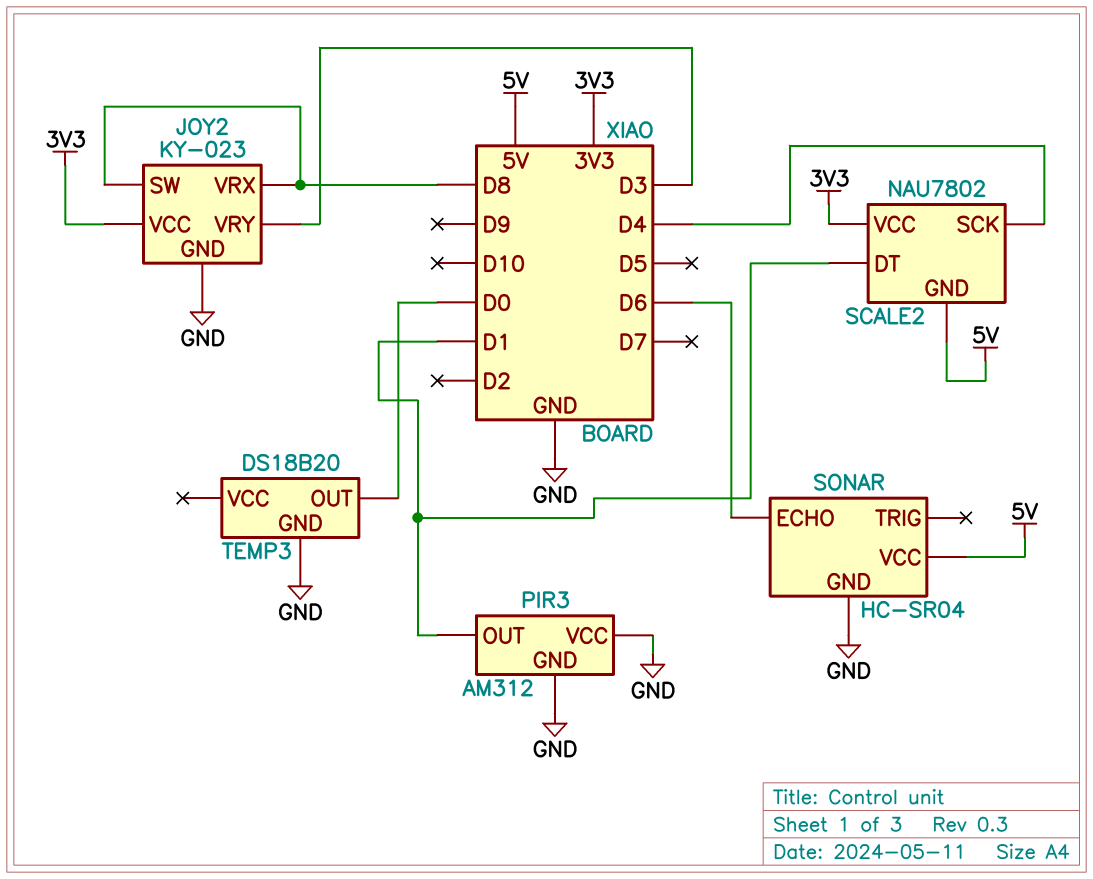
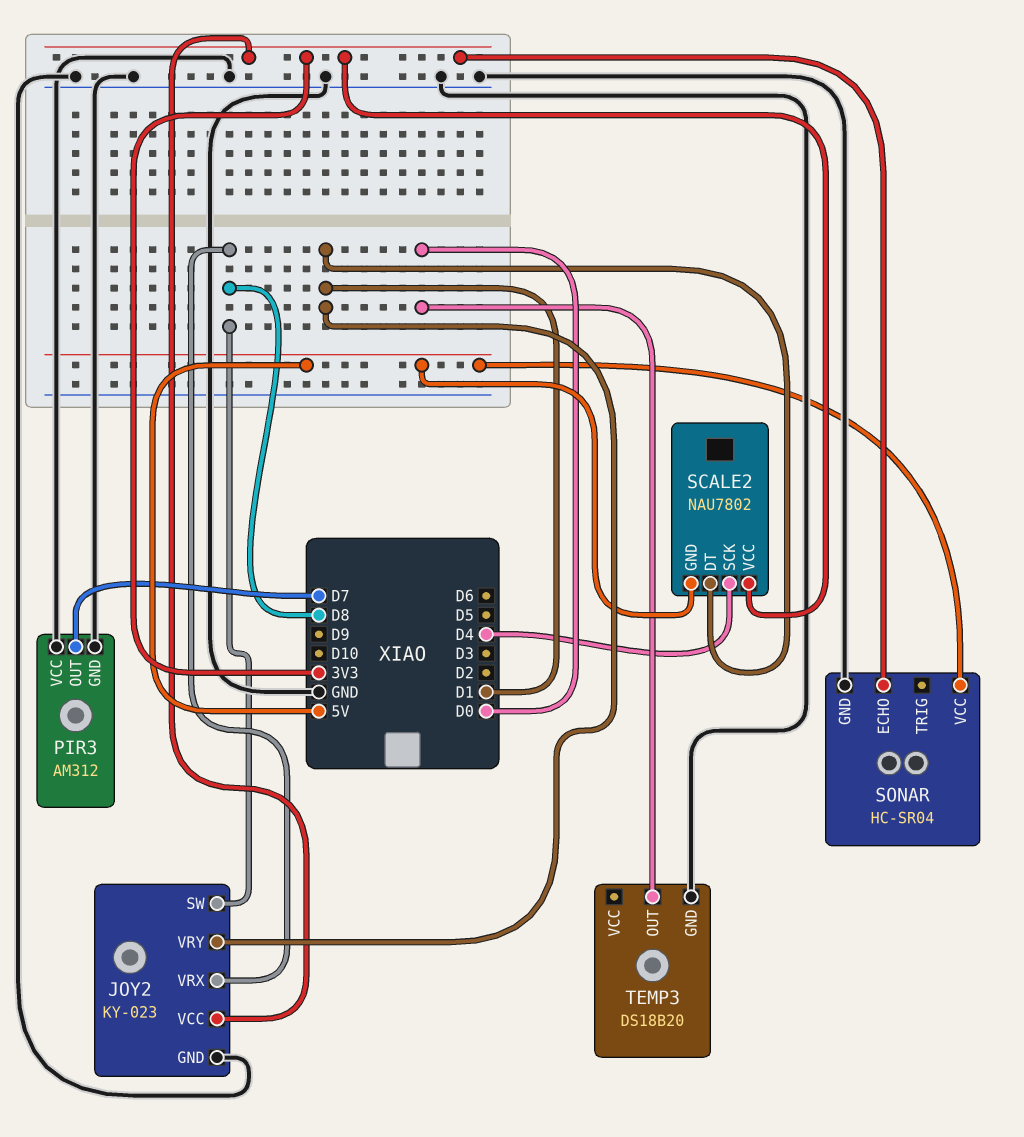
JOY2 pin VRY: D3 -> D1
PIR3 pin OUT: D1 -> D7
SONAR pin ECHO: D6 -> 3V3

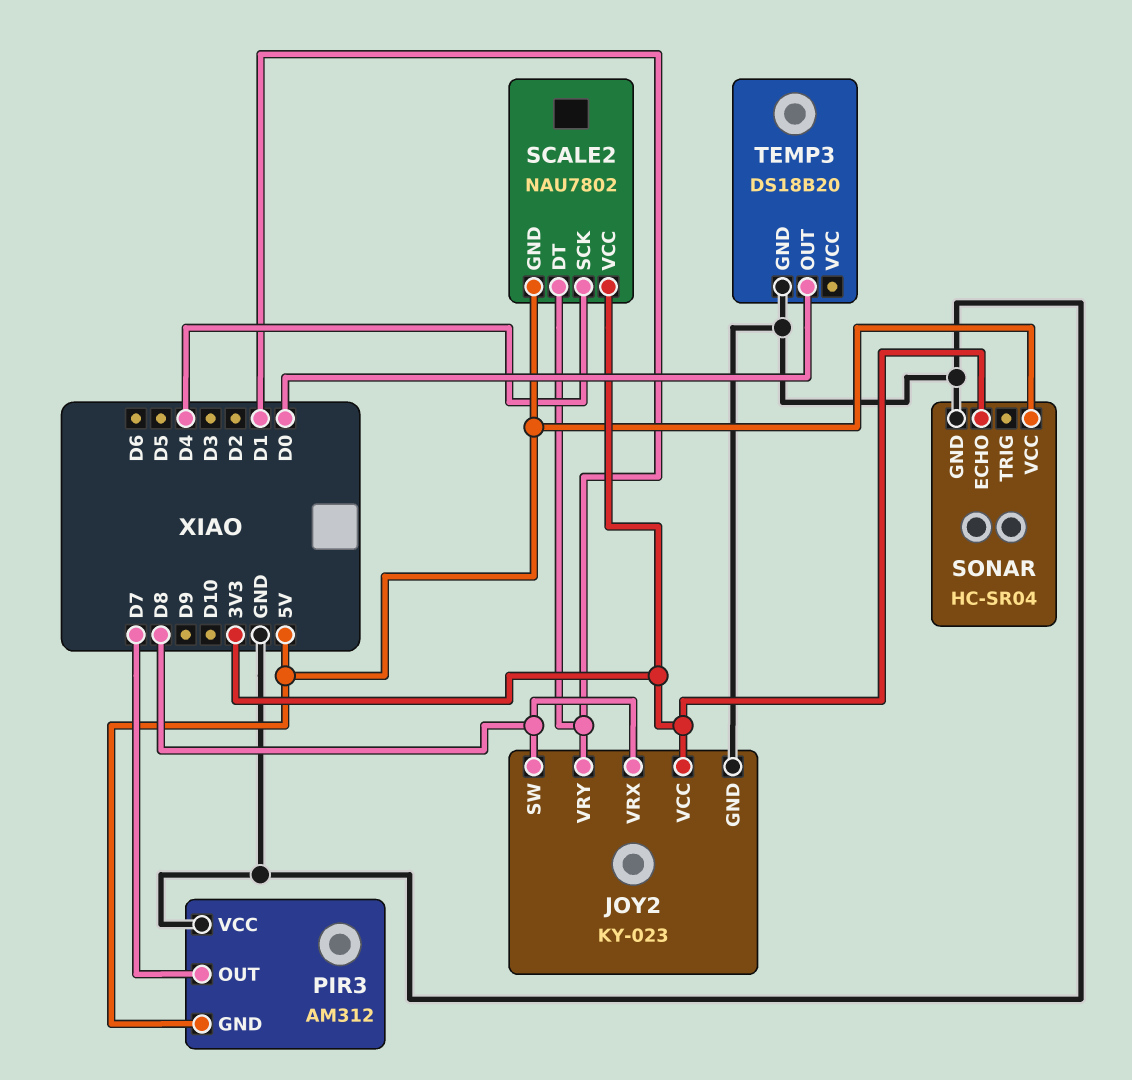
PIR3 pin GND: GND -> 5V

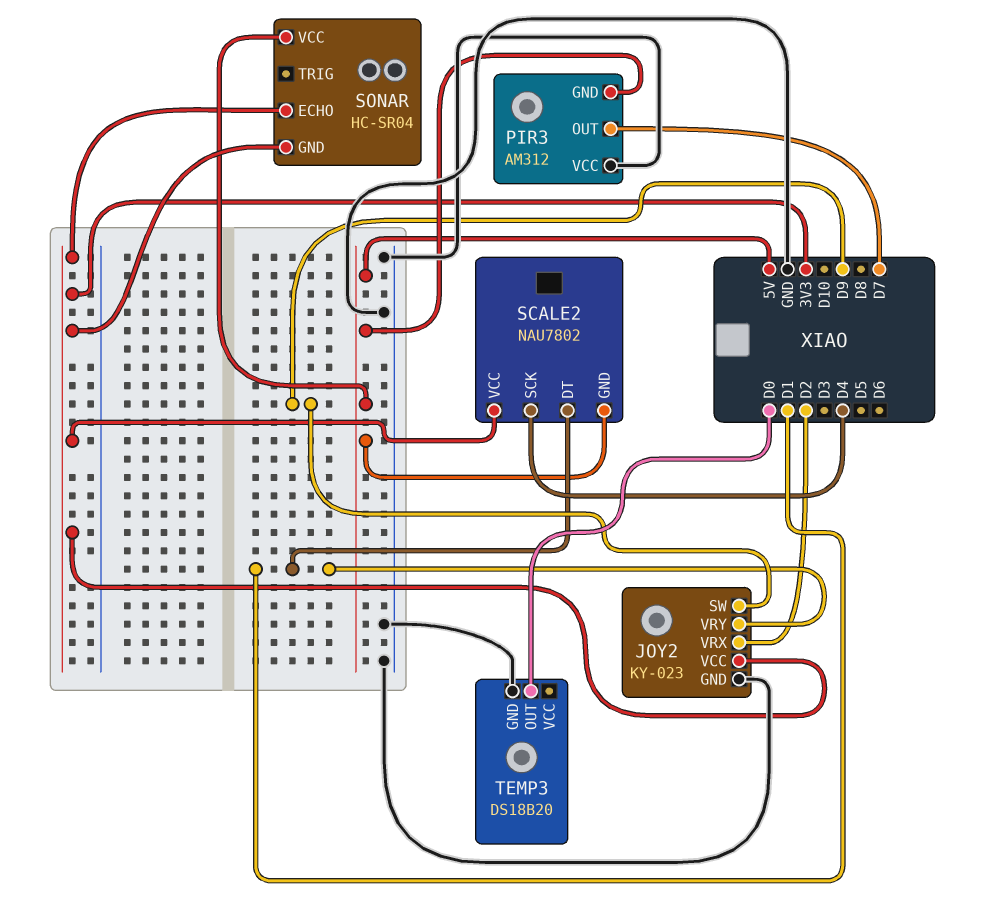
JOY2 pin SW: D8 -> D9
JOY2 pin VRX: D8 -> D2
SONAR pin GND: GND -> 3V3

